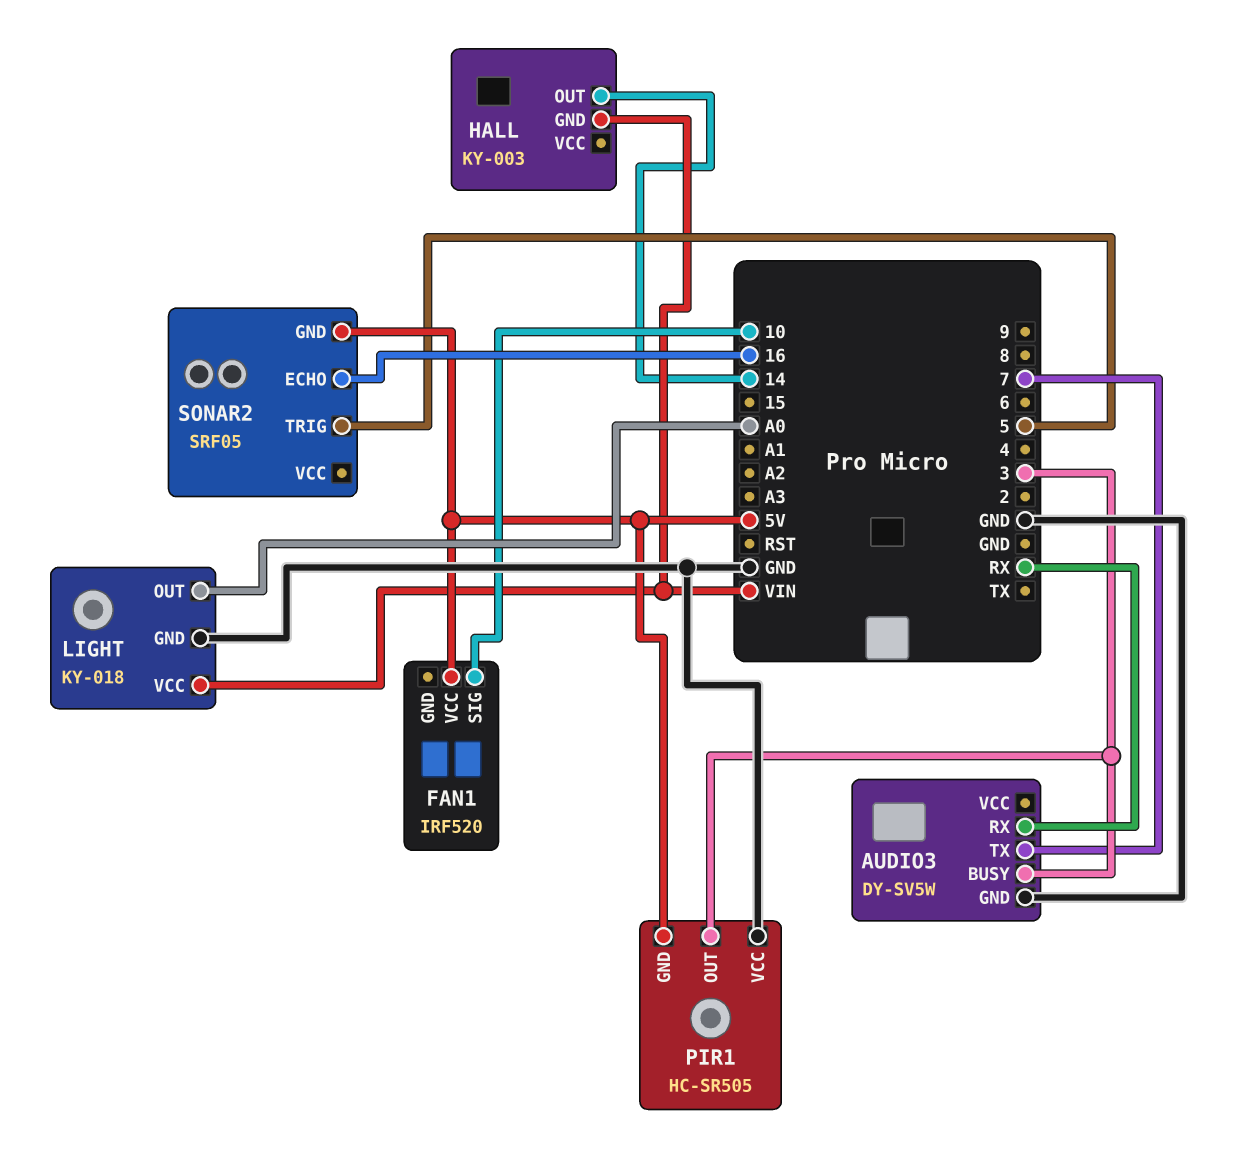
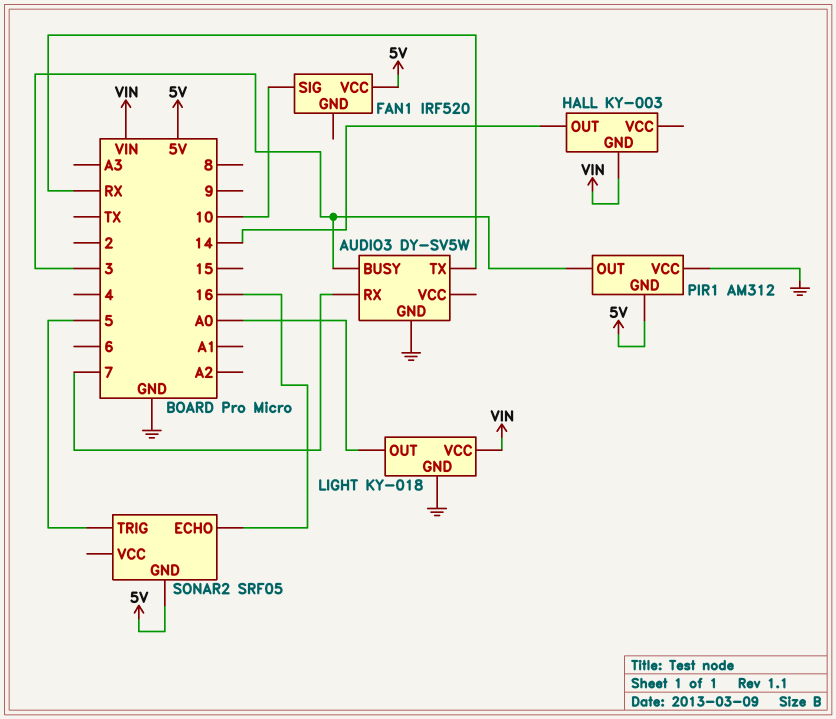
AUDIO3 pin RX: RX -> 7
AUDIO3 pin TX: 7 -> RX
PIR1: HC-SR505 -> AM312

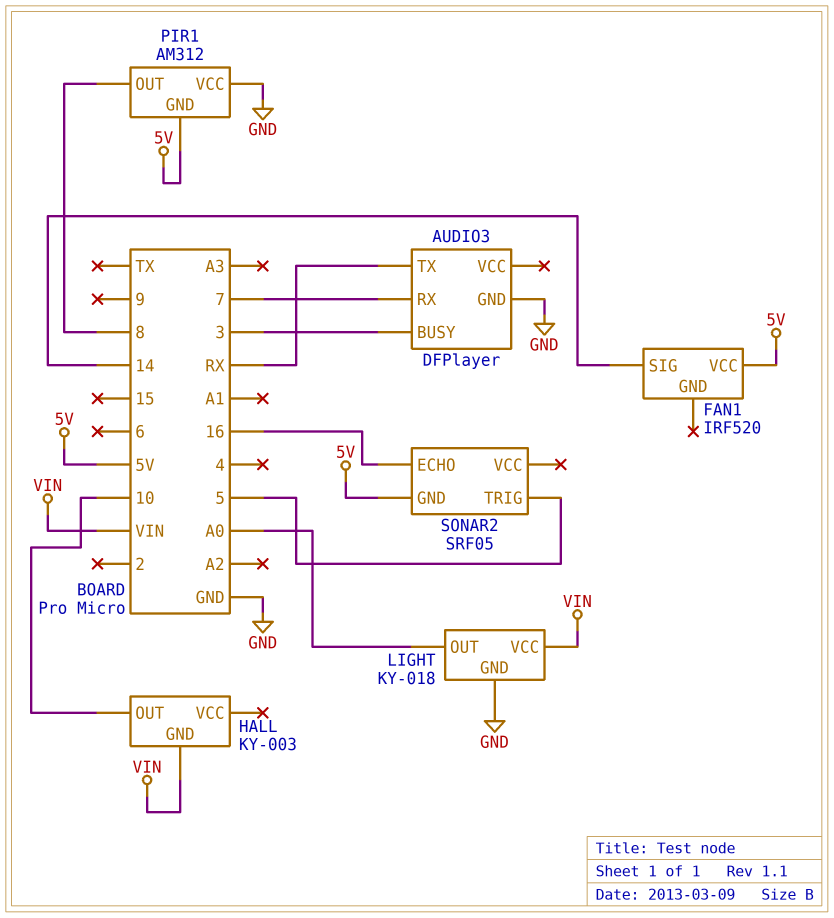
AUDIO3: DY-SV5W -> DFPlayer
FAN1 pin SIG: 10 -> 14
HALL pin OUT: 14 -> 10
PIR1 pin OUT: 3 -> 8

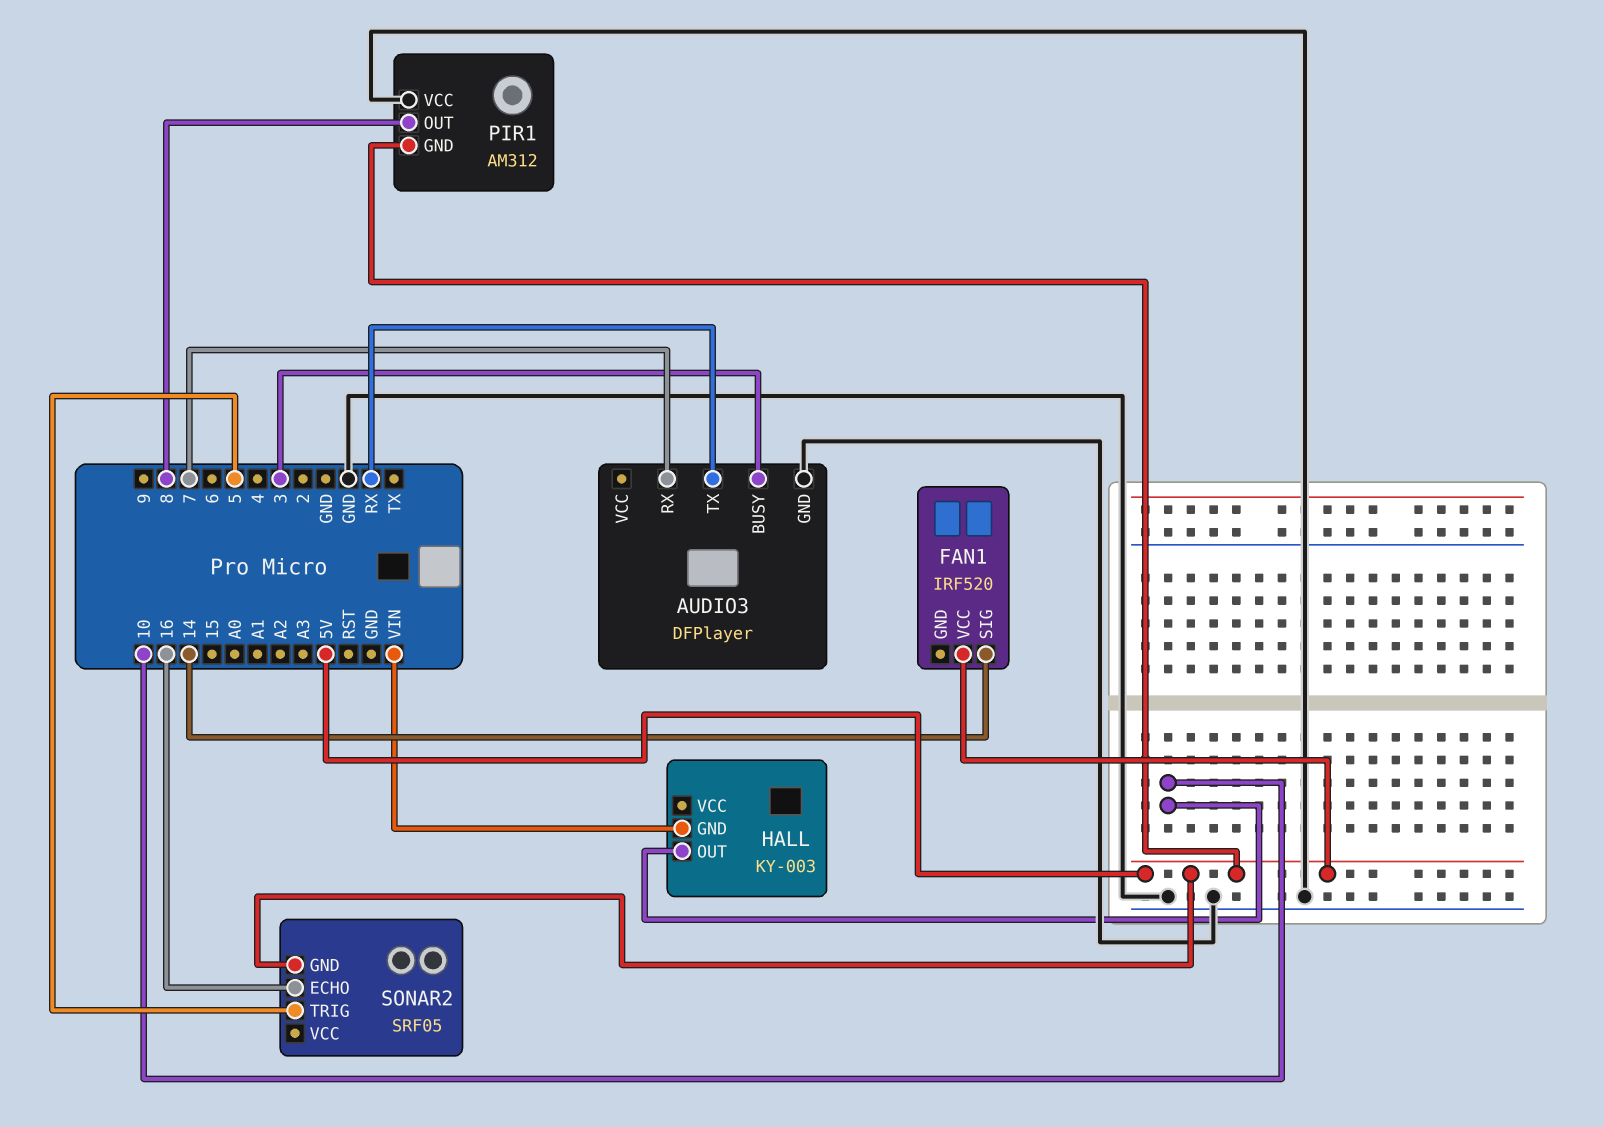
LIGHT: KY-018 -> none
LIGHT pin GND: GND -> none
LIGHT pin OUT: A0 -> none
LIGHT pin VCC: VIN -> none

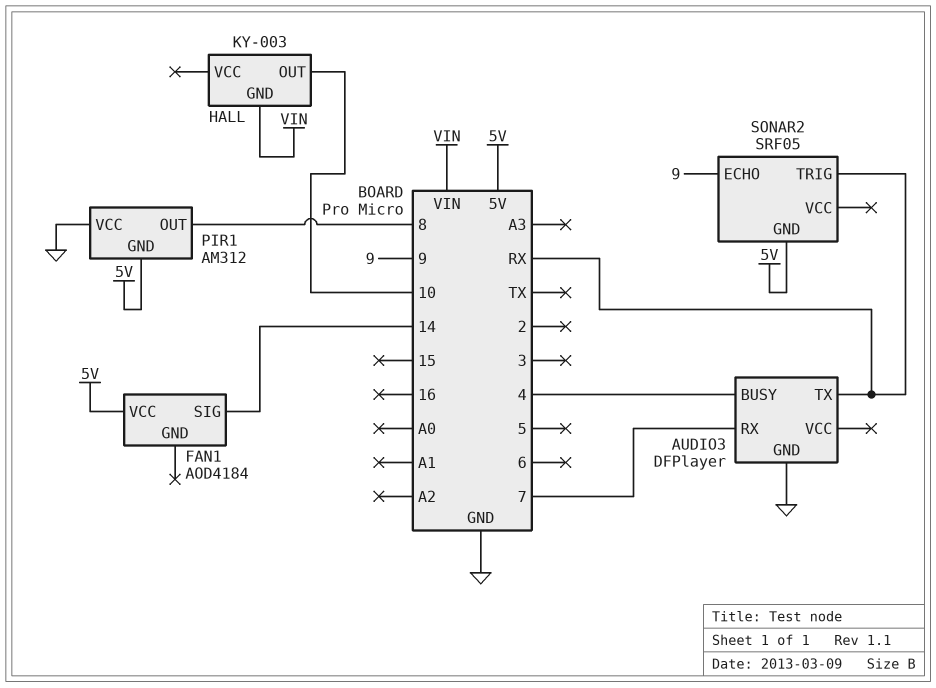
AUDIO3 pin BUSY: 3 -> 4
FAN1: IRF520 -> AOD4184
SONAR2 pin ECHO: 16 -> 9
SONAR2 pin TRIG: 5 -> RX

